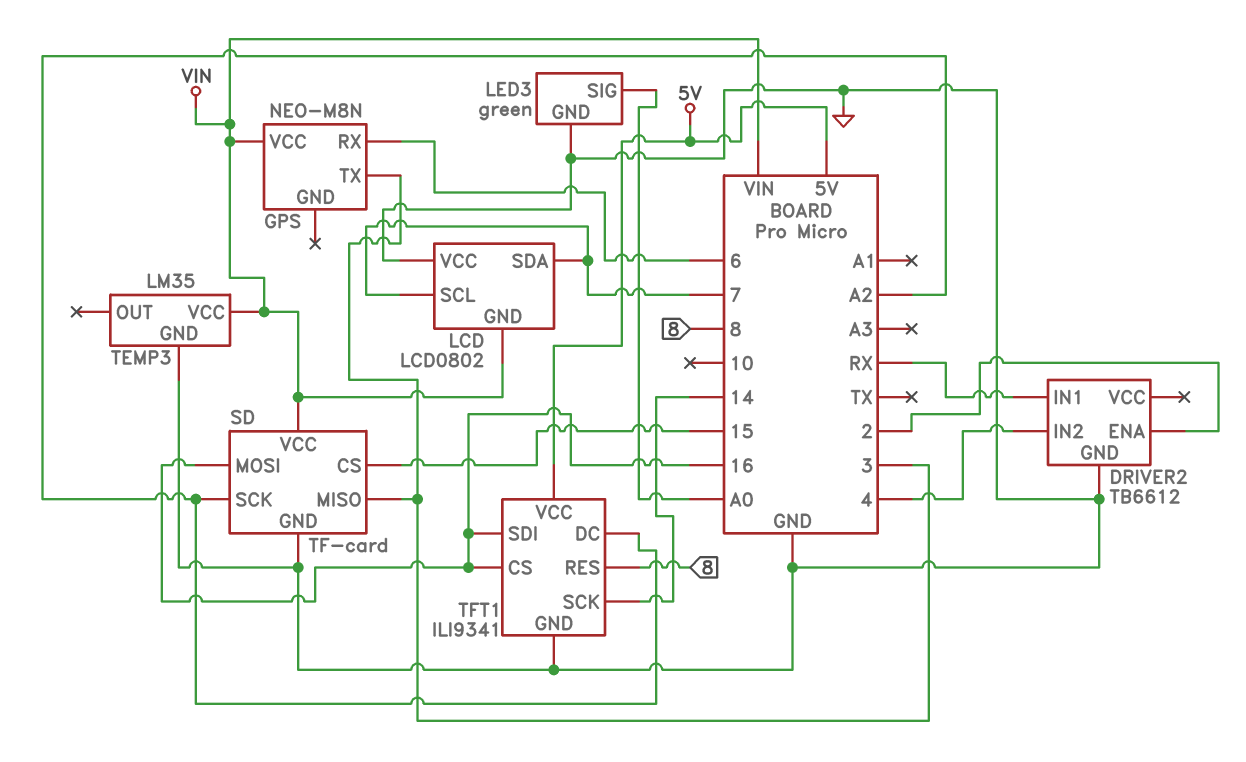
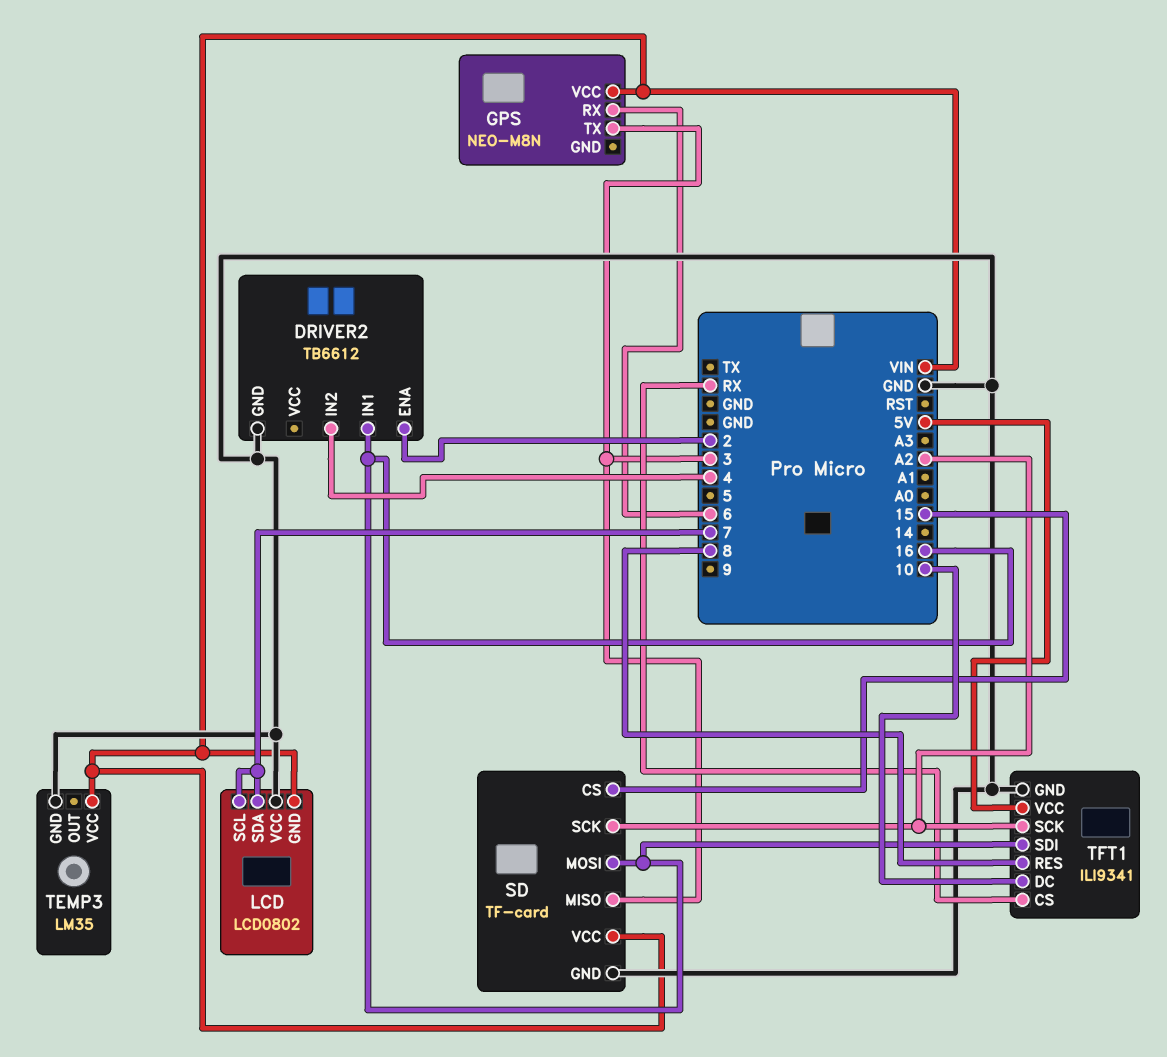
DRIVER2 pin IN1: RX -> 16
LED3: green -> none
LED3 pin GND: GND -> none
LED3 pin SIG: A0 -> none
TFT1 pin CS: 16 -> RX
TFT1 pin DC: A2 -> 10
TFT1 pin SCK: 14 -> A2

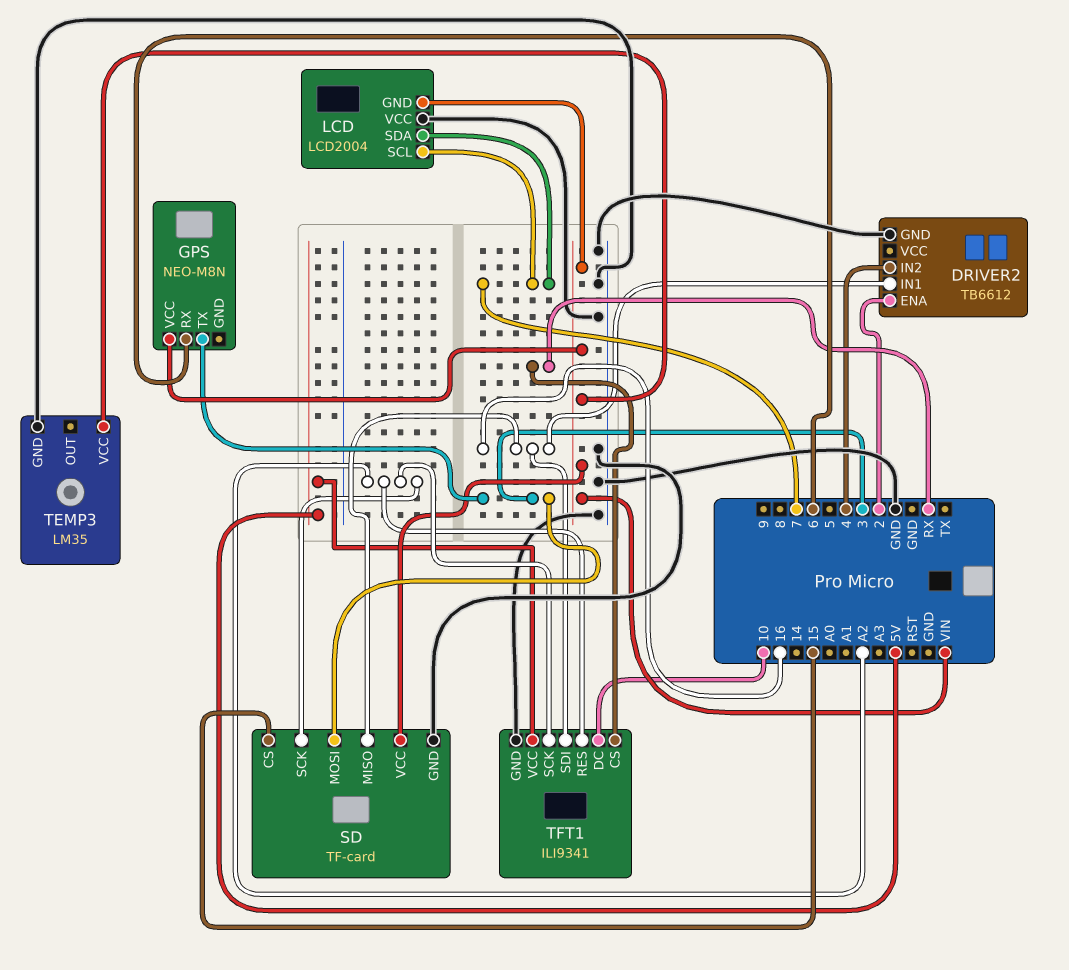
LCD: LCD0802 -> LCD2004
SD pin MISO: 3 -> 16
SD pin MOSI: 16 -> 3
TFT1 pin RES: 8 -> A2

